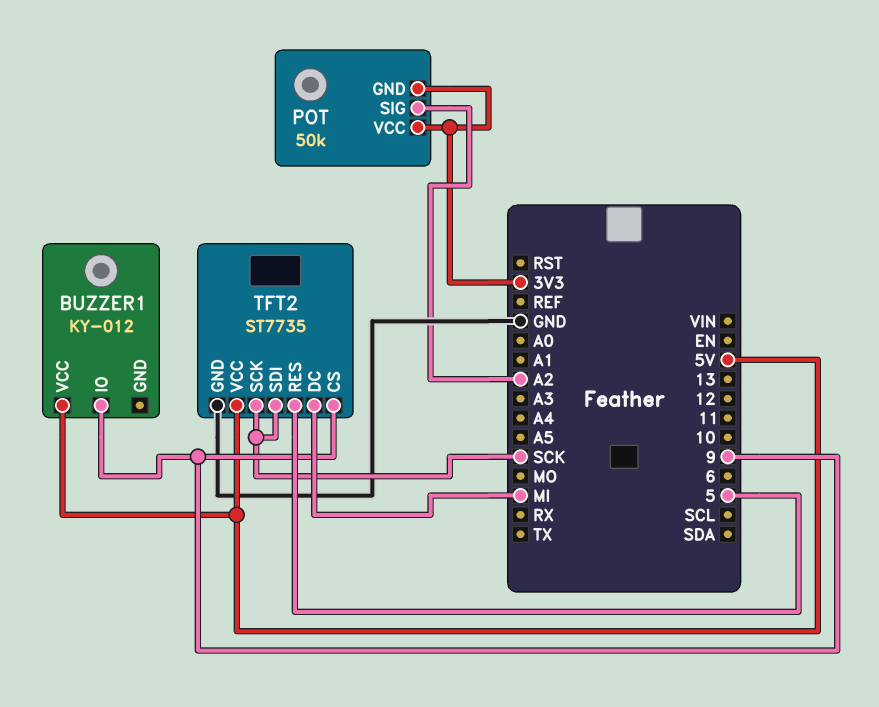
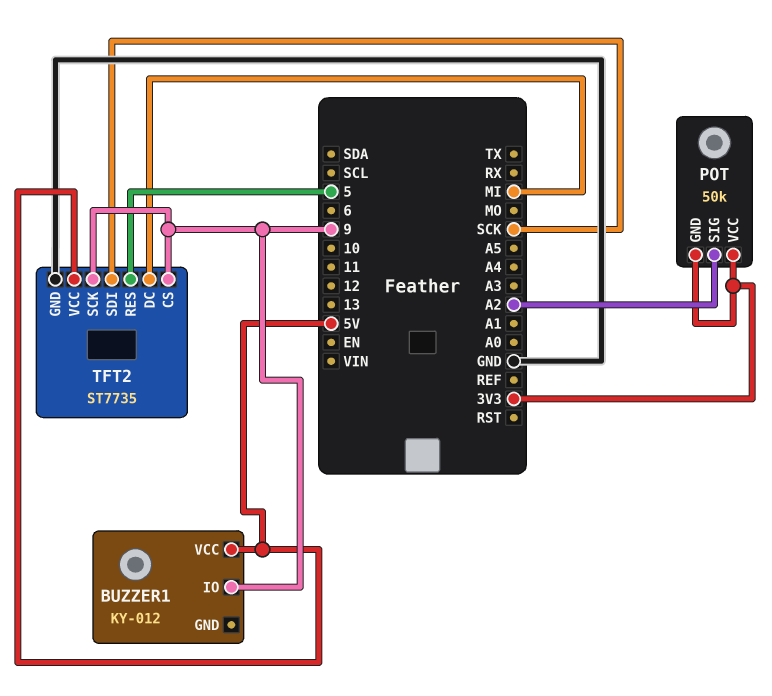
TFT2 pin SCK: SCK -> 9

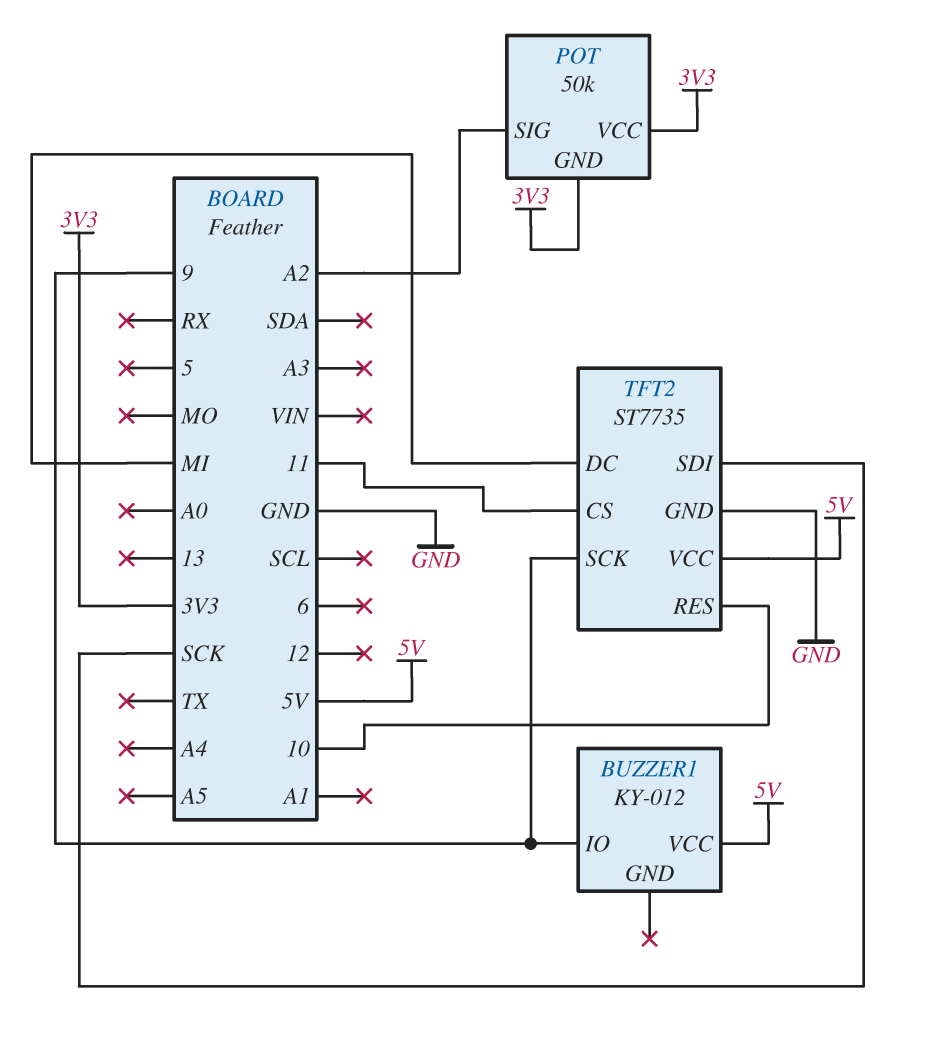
TFT2 pin CS: 9 -> 11
TFT2 pin RES: 5 -> 10

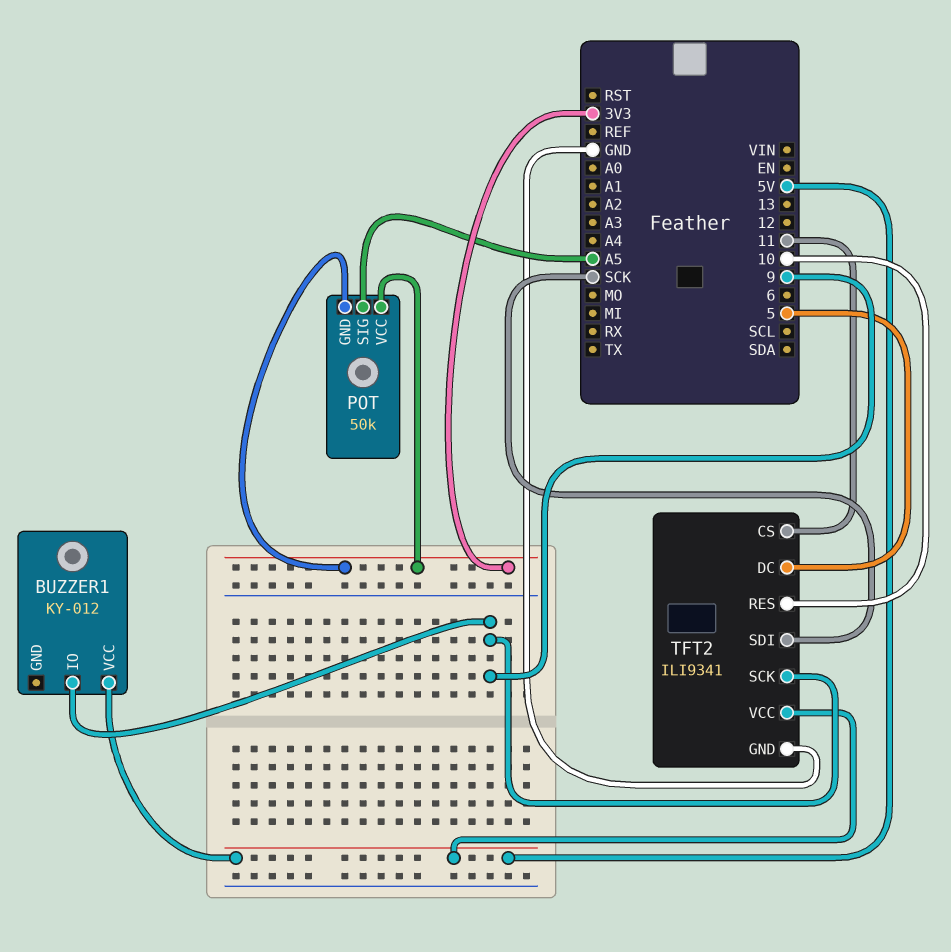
POT pin SIG: A2 -> A5
TFT2: ST7735 -> ILI9341
TFT2 pin DC: MI -> 5

